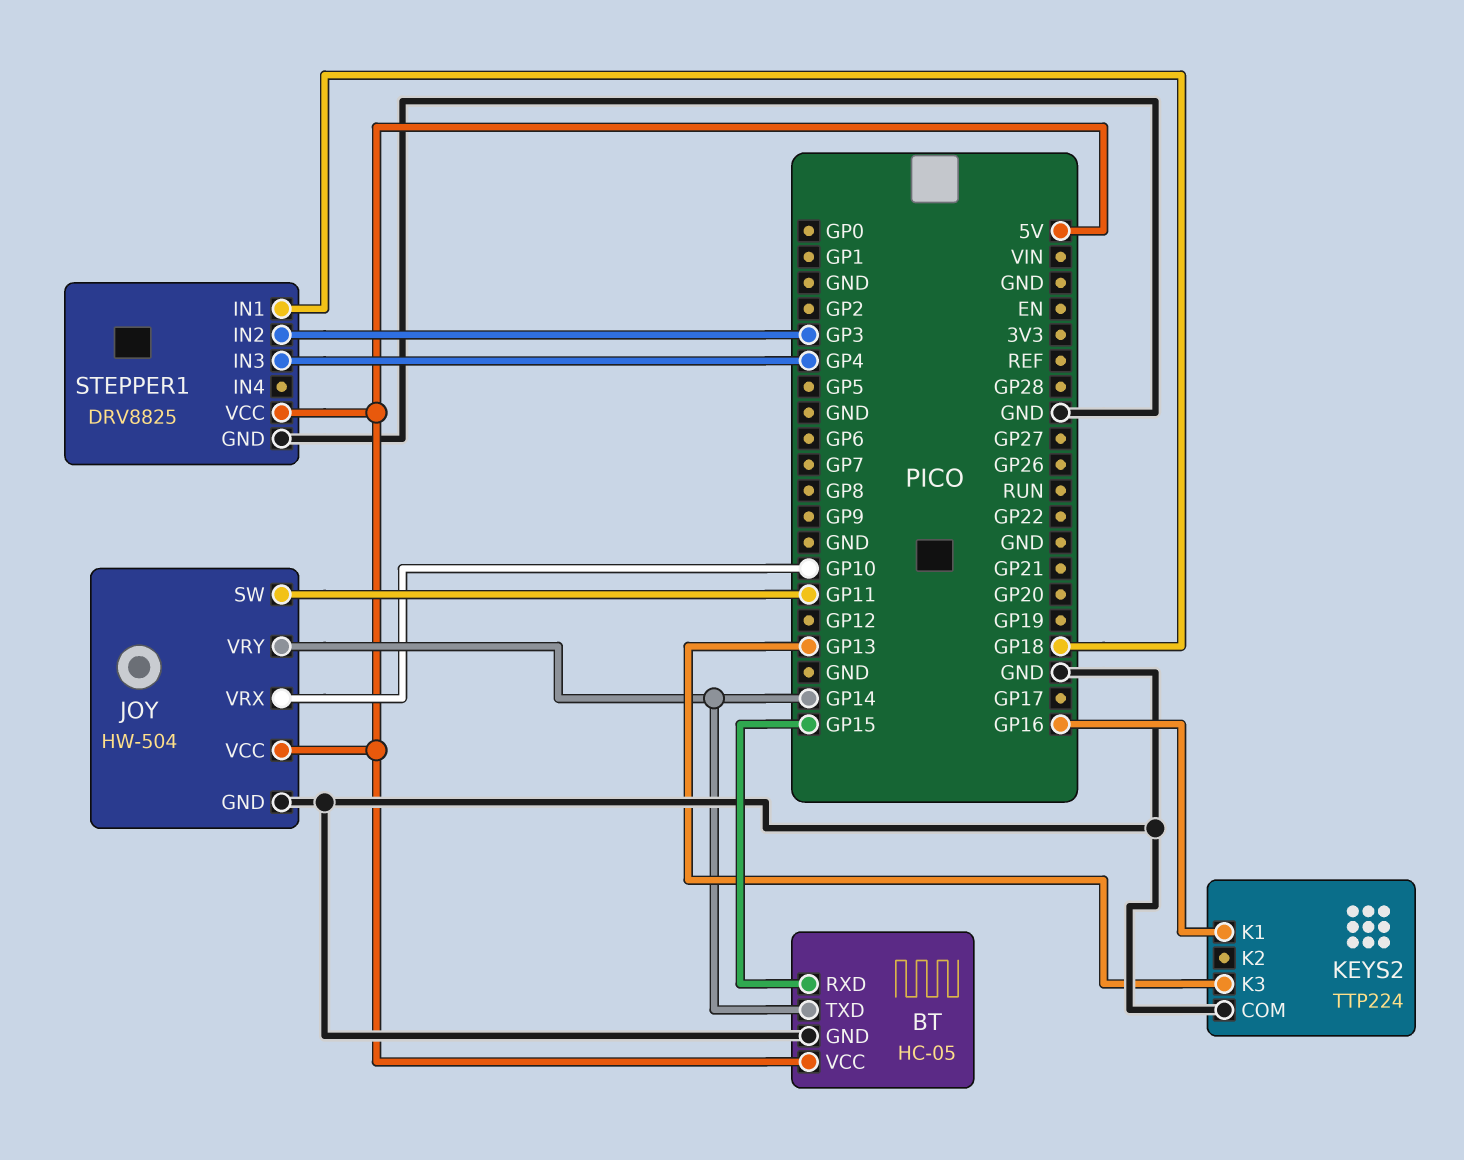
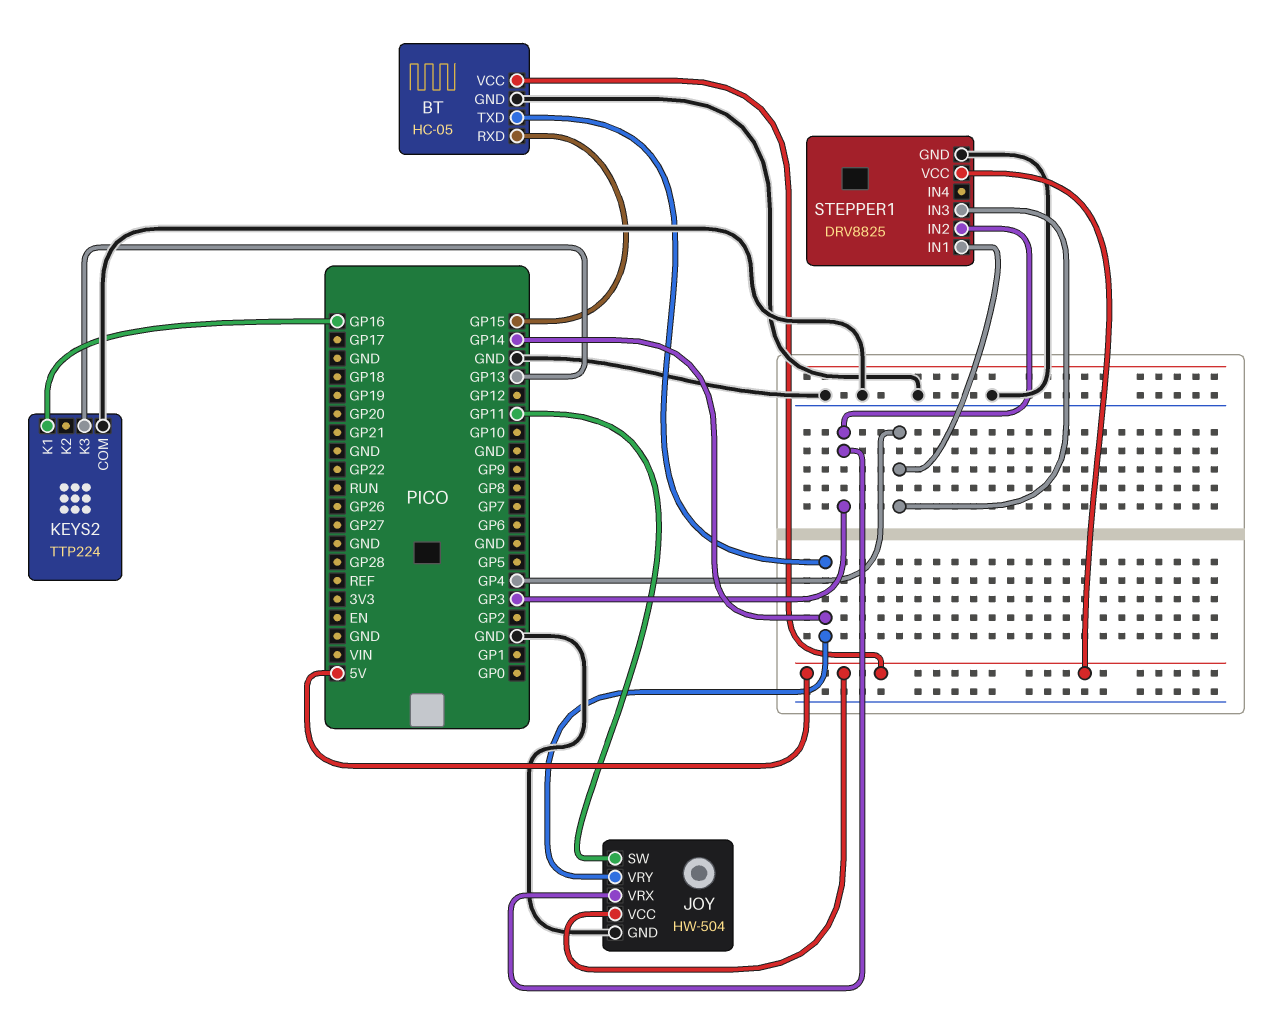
JOY pin VRX: GP10 -> GP3
STEPPER1 pin IN1: GP18 -> GP4

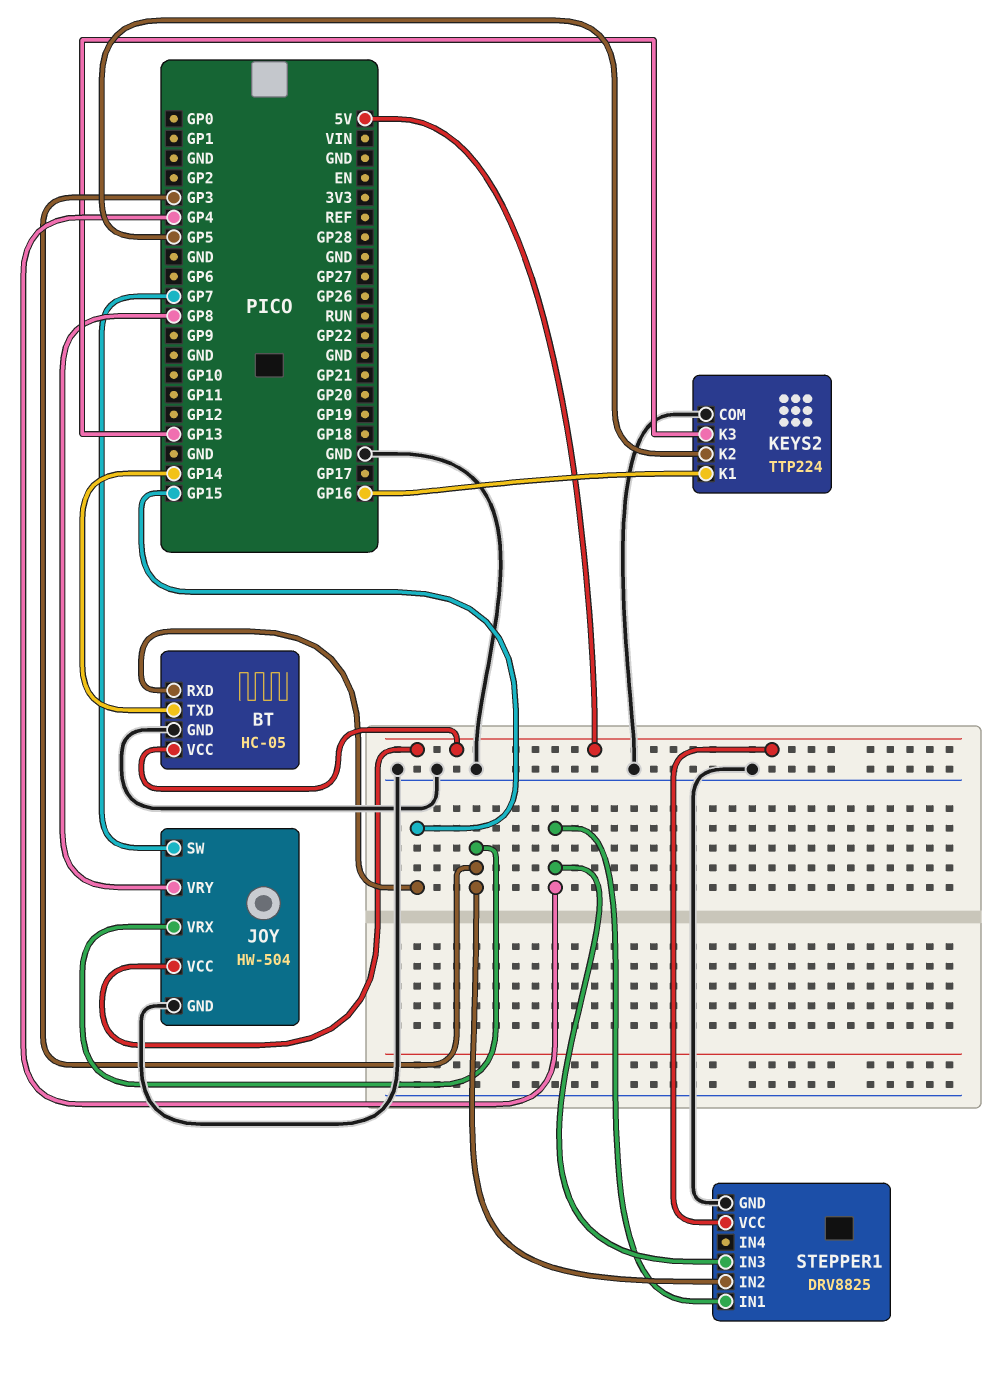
JOY pin SW: GP11 -> GP7
JOY pin VRY: GP14 -> GP8
KEYS2 pin K2: none -> GP5

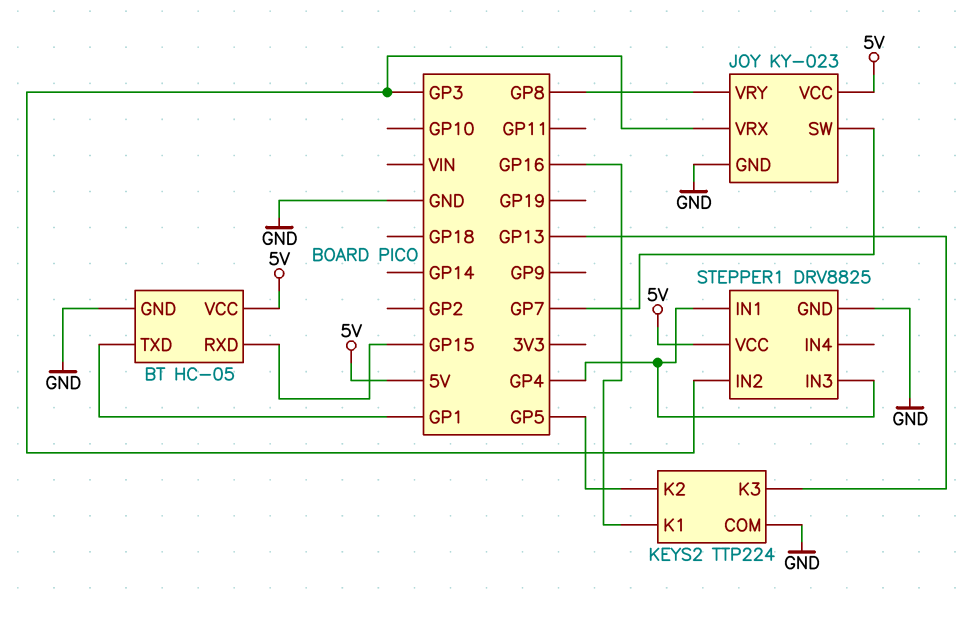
BT pin TXD: GP14 -> GP1
JOY: HW-504 -> KY-023

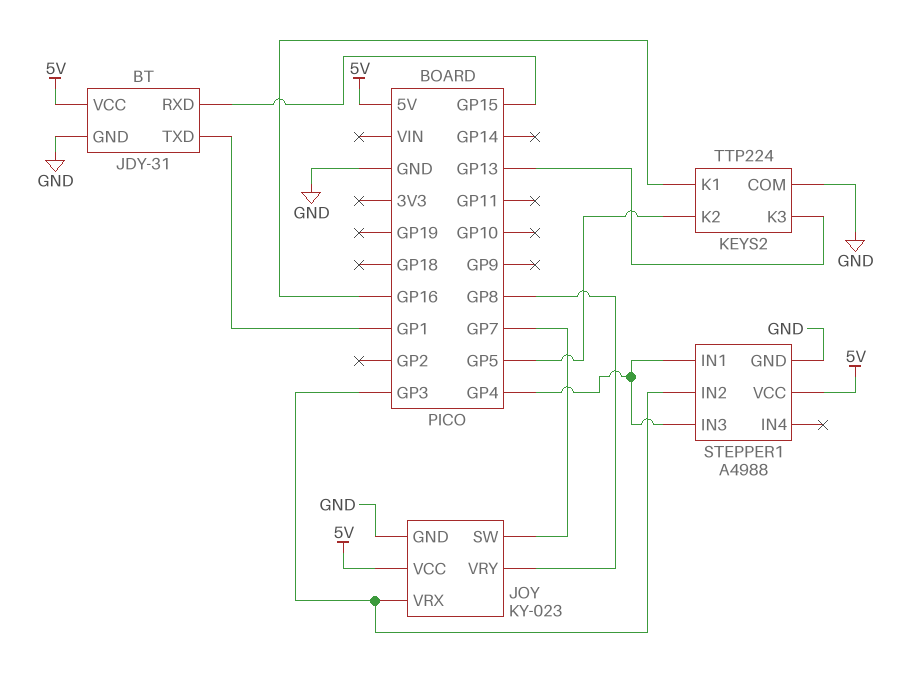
BT: HC-05 -> JDY-31
STEPPER1: DRV8825 -> A4988

